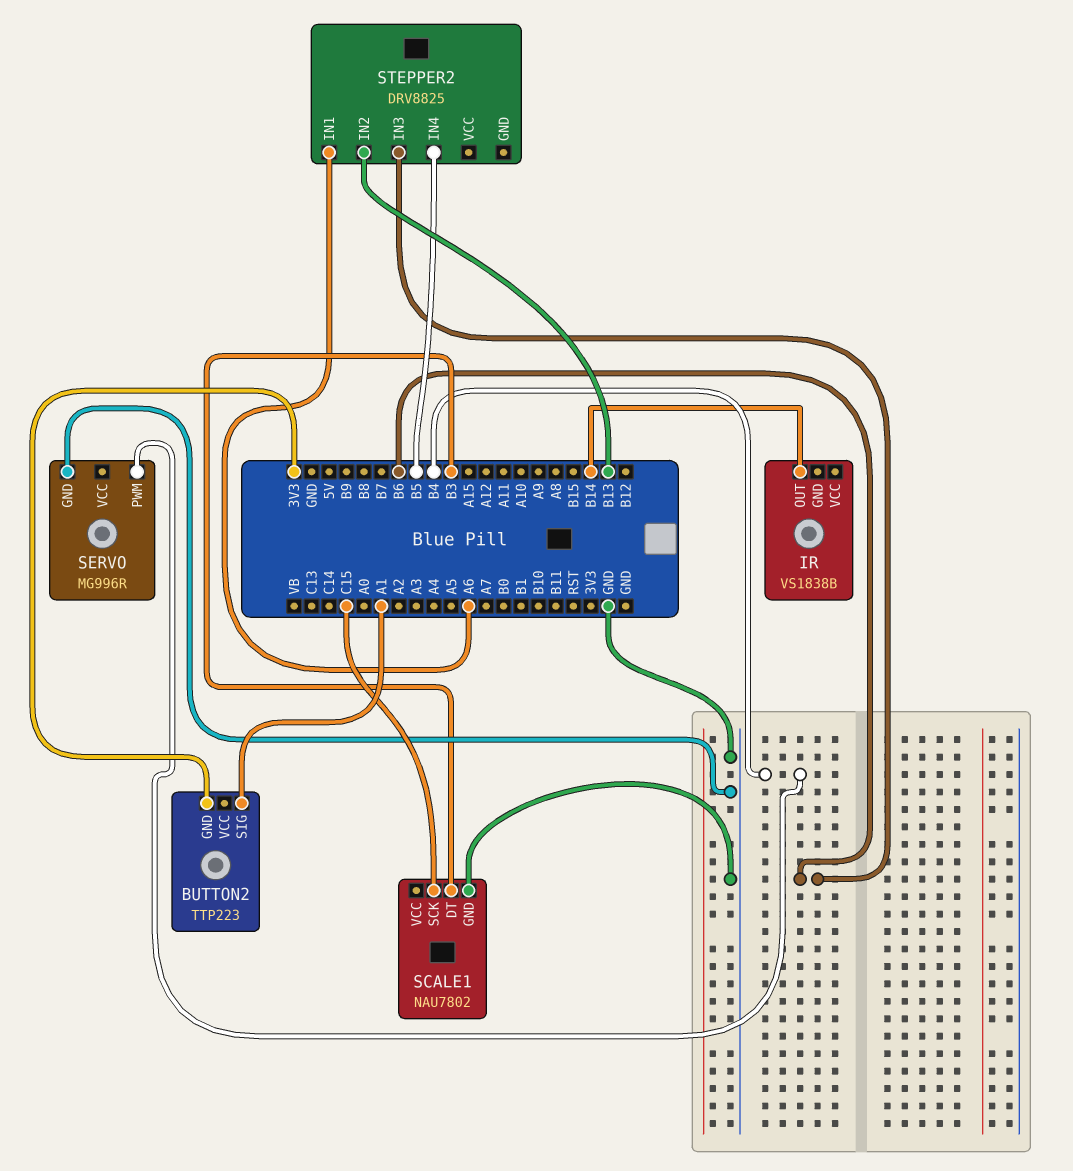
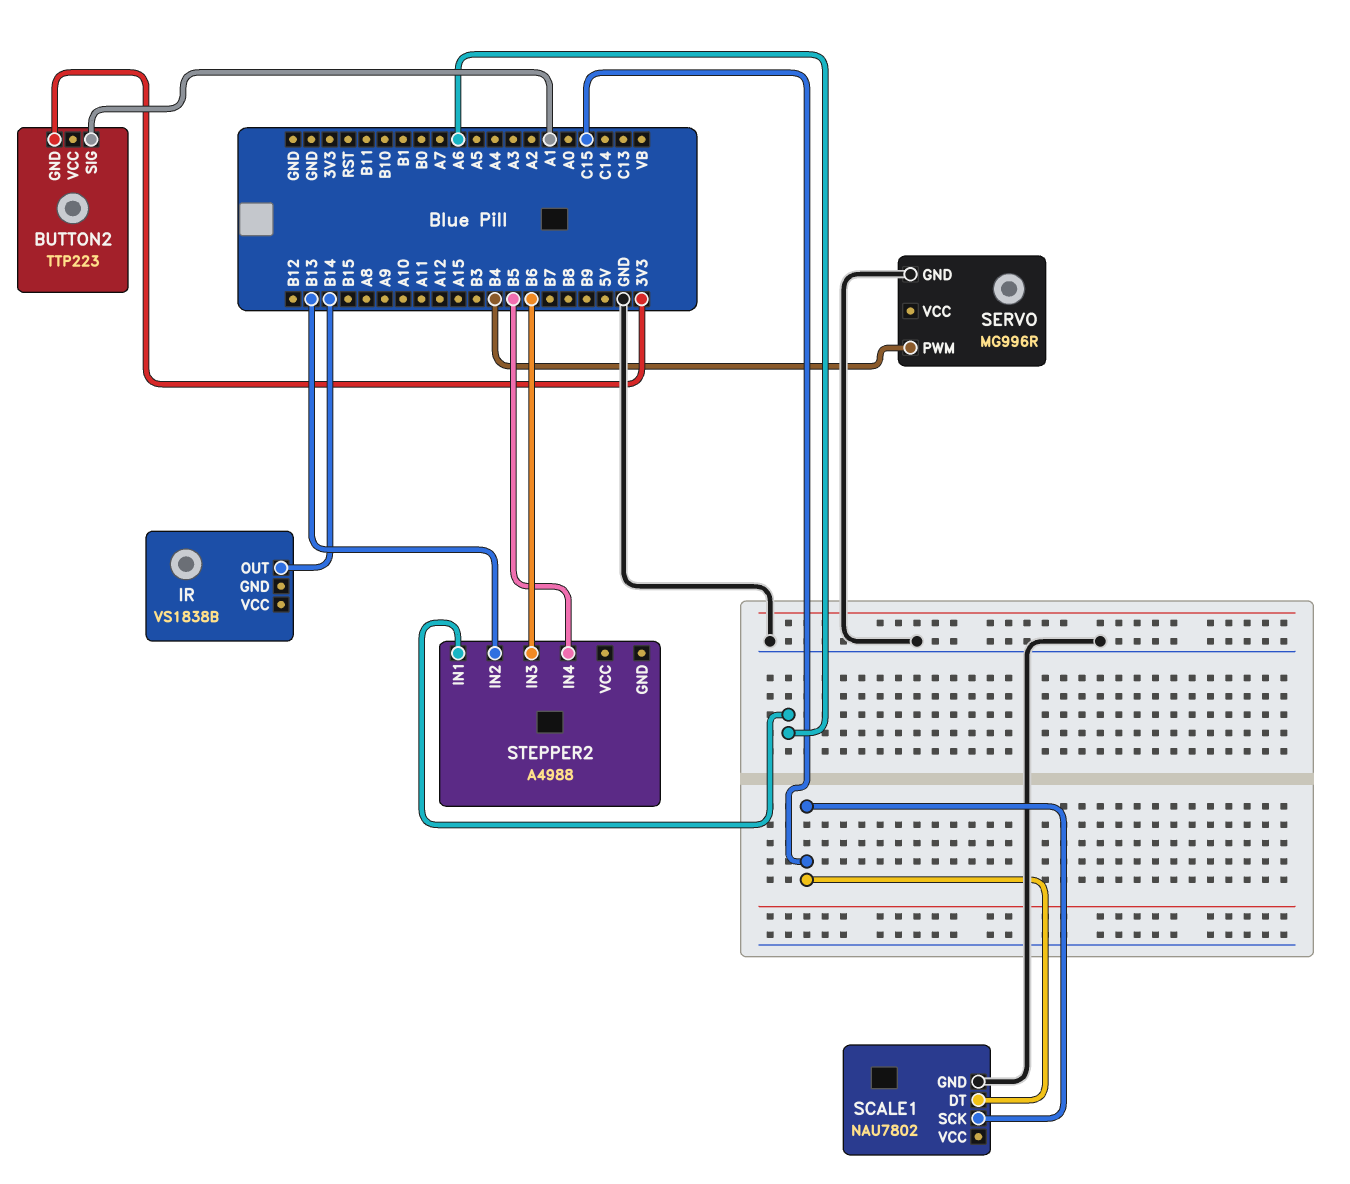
SCALE1 pin DT: B3 -> C15
STEPPER2: DRV8825 -> A4988

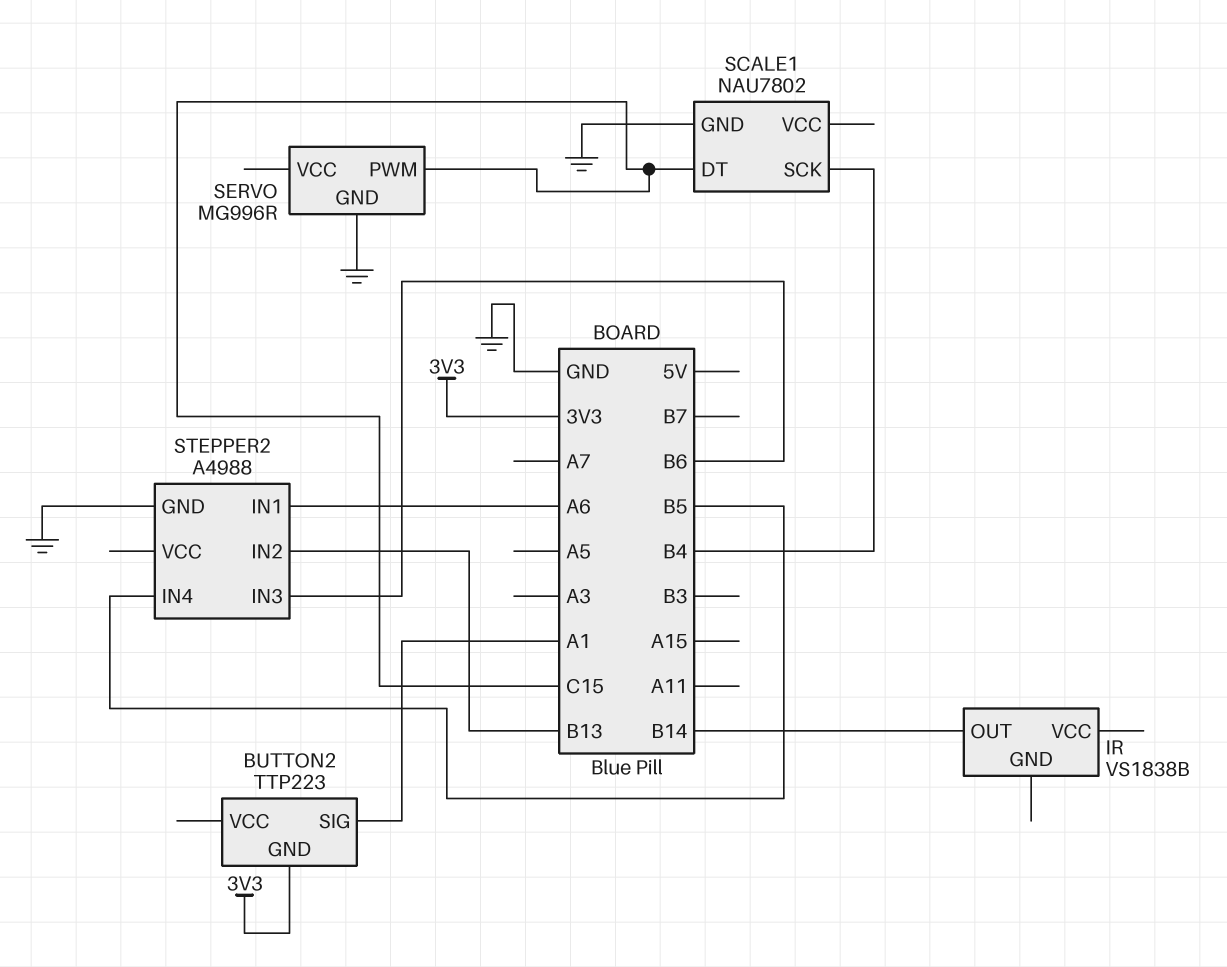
SCALE1 pin SCK: C15 -> B4
SERVO pin PWM: B4 -> C15
STEPPER2 pin GND: none -> GND

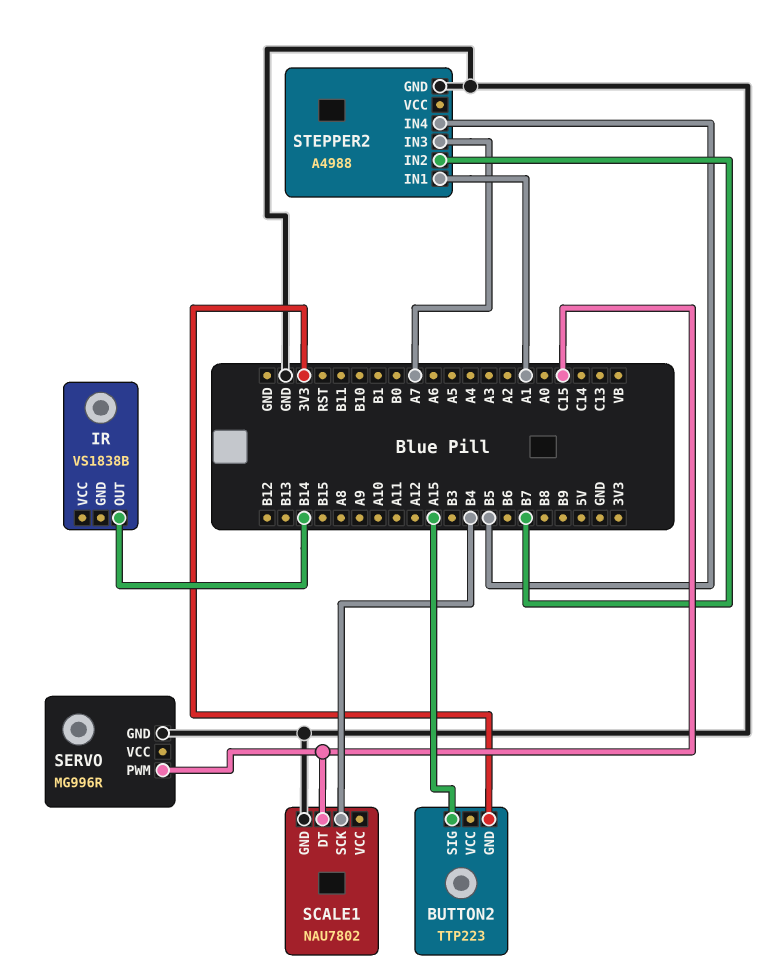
BUTTON2 pin SIG: A1 -> A15
STEPPER2 pin IN1: A6 -> A1
STEPPER2 pin IN2: B13 -> B7
STEPPER2 pin IN3: B6 -> A7

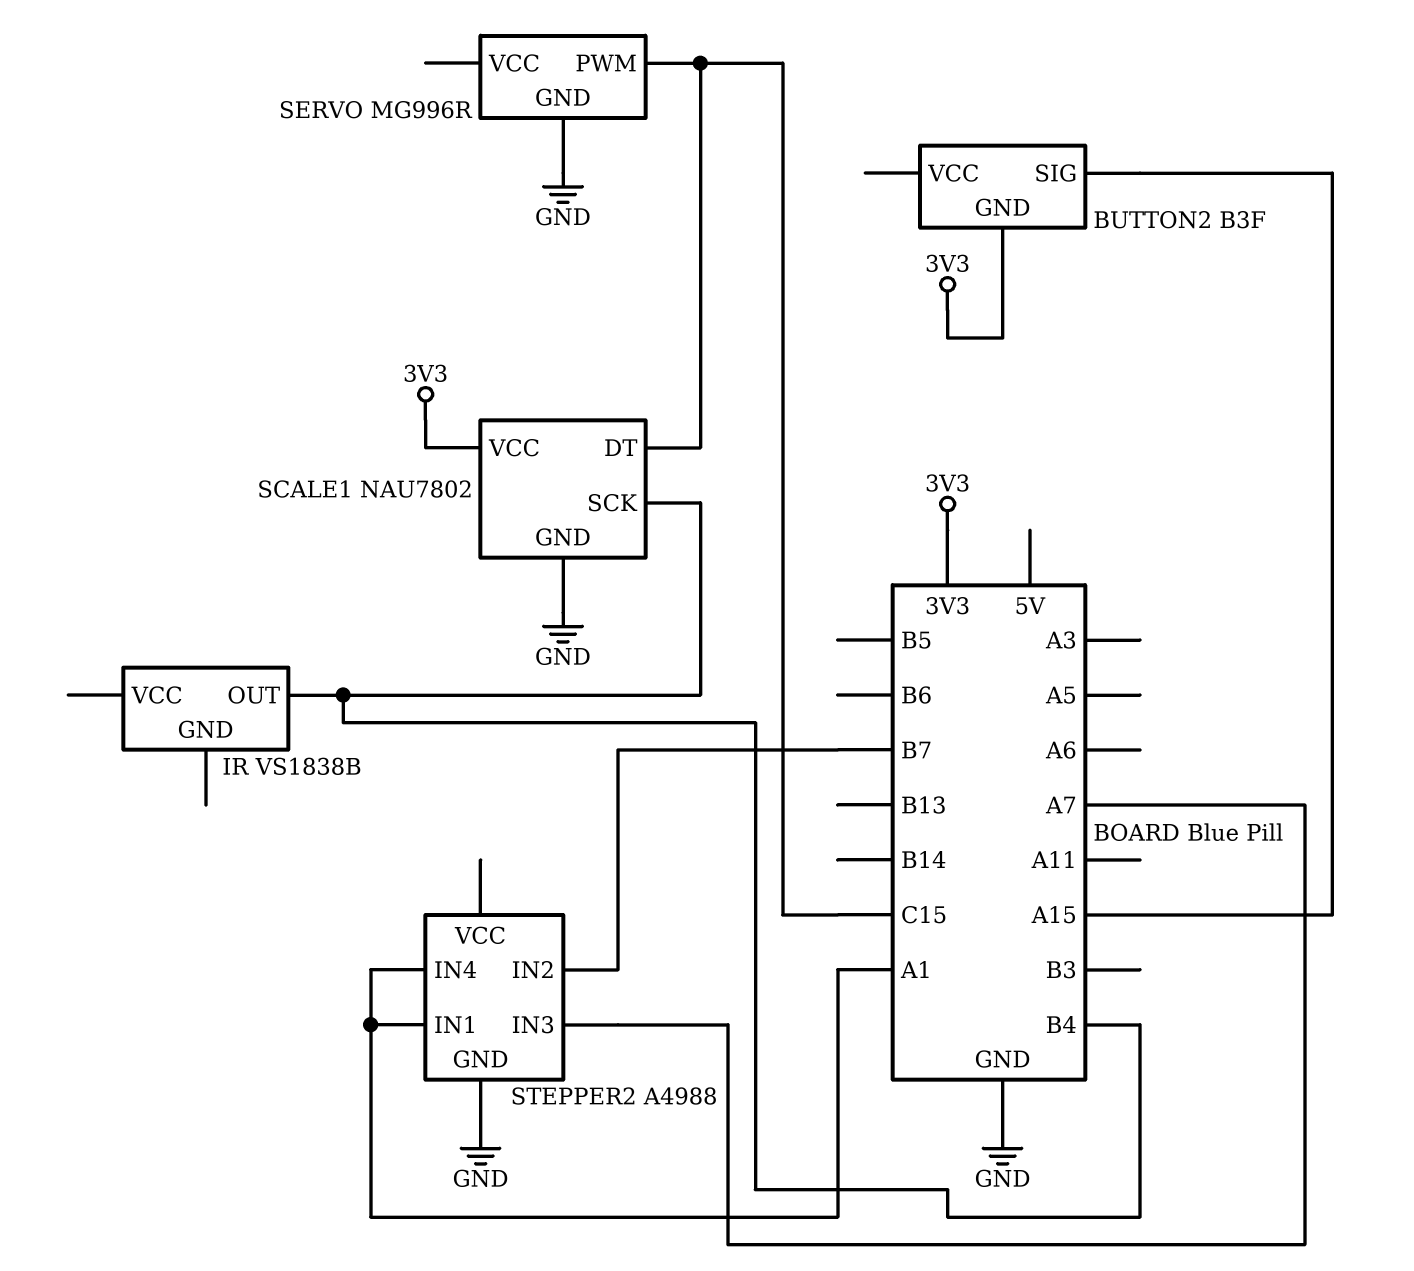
BUTTON2: TTP223 -> B3F
IR pin OUT: B14 -> B4
SCALE1 pin VCC: none -> 3V3
STEPPER2 pin IN4: B5 -> A1

